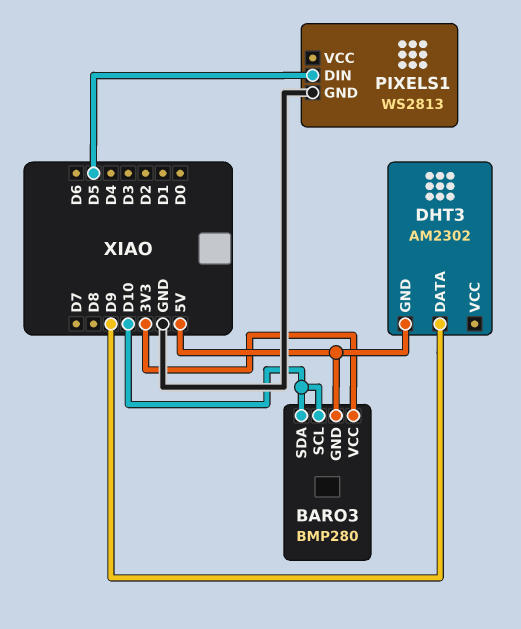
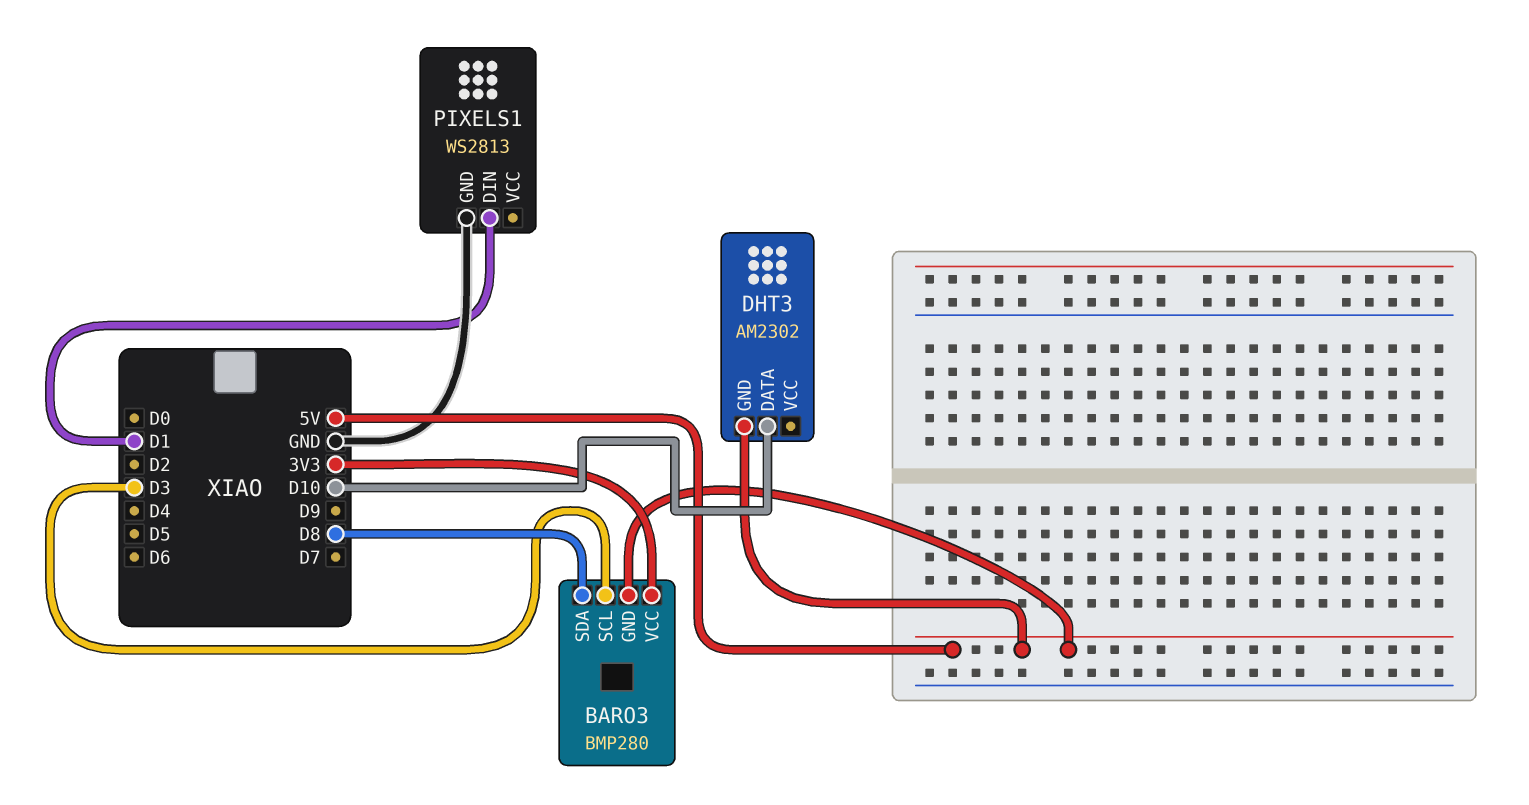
BARO3 pin SCL: D10 -> D3
BARO3 pin SDA: D10 -> D8
DHT3 pin DATA: D9 -> D10
PIXELS1 pin DIN: D5 -> D1

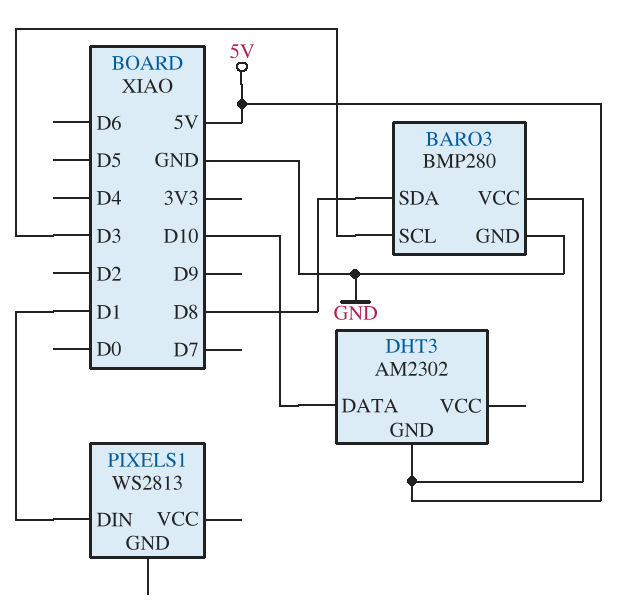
BARO3 pin GND: 5V -> GND
BARO3 pin VCC: 3V3 -> 5V
PIXELS1 pin GND: GND -> none

